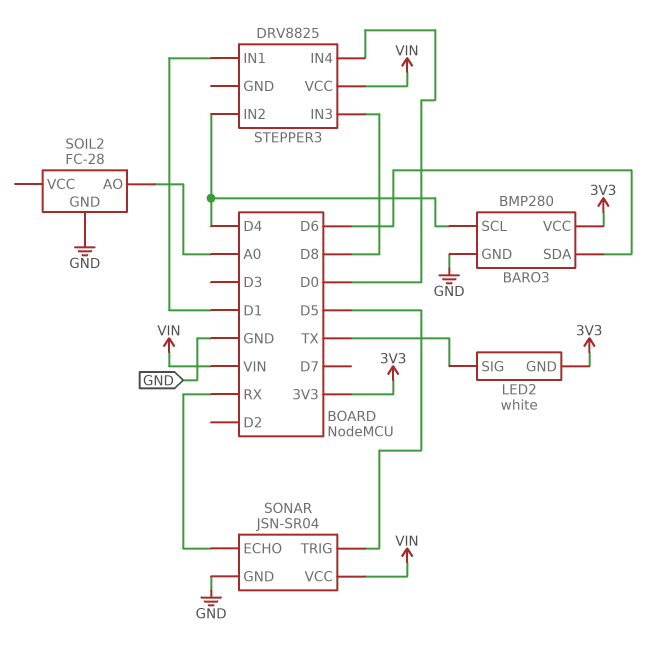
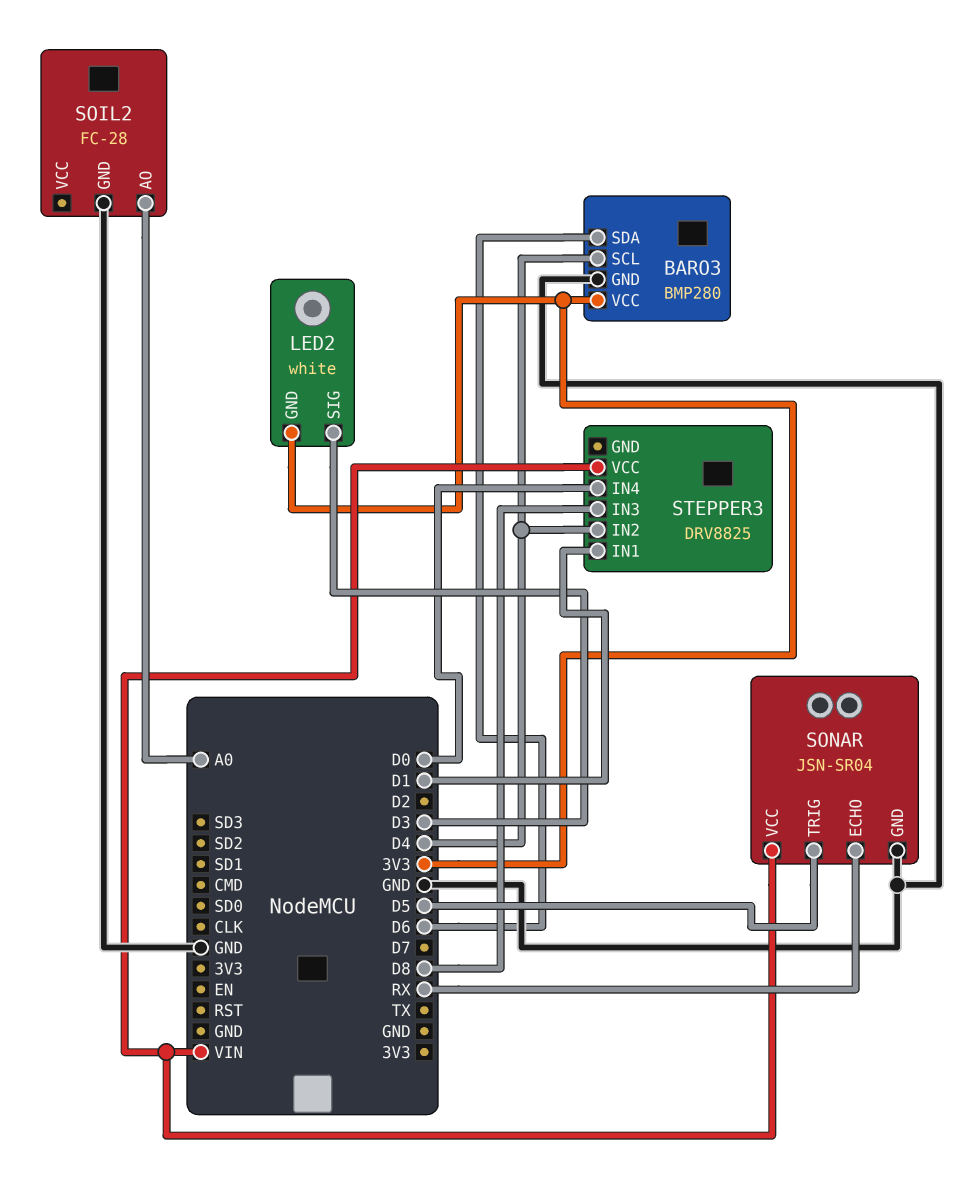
LED2 pin SIG: TX -> D3

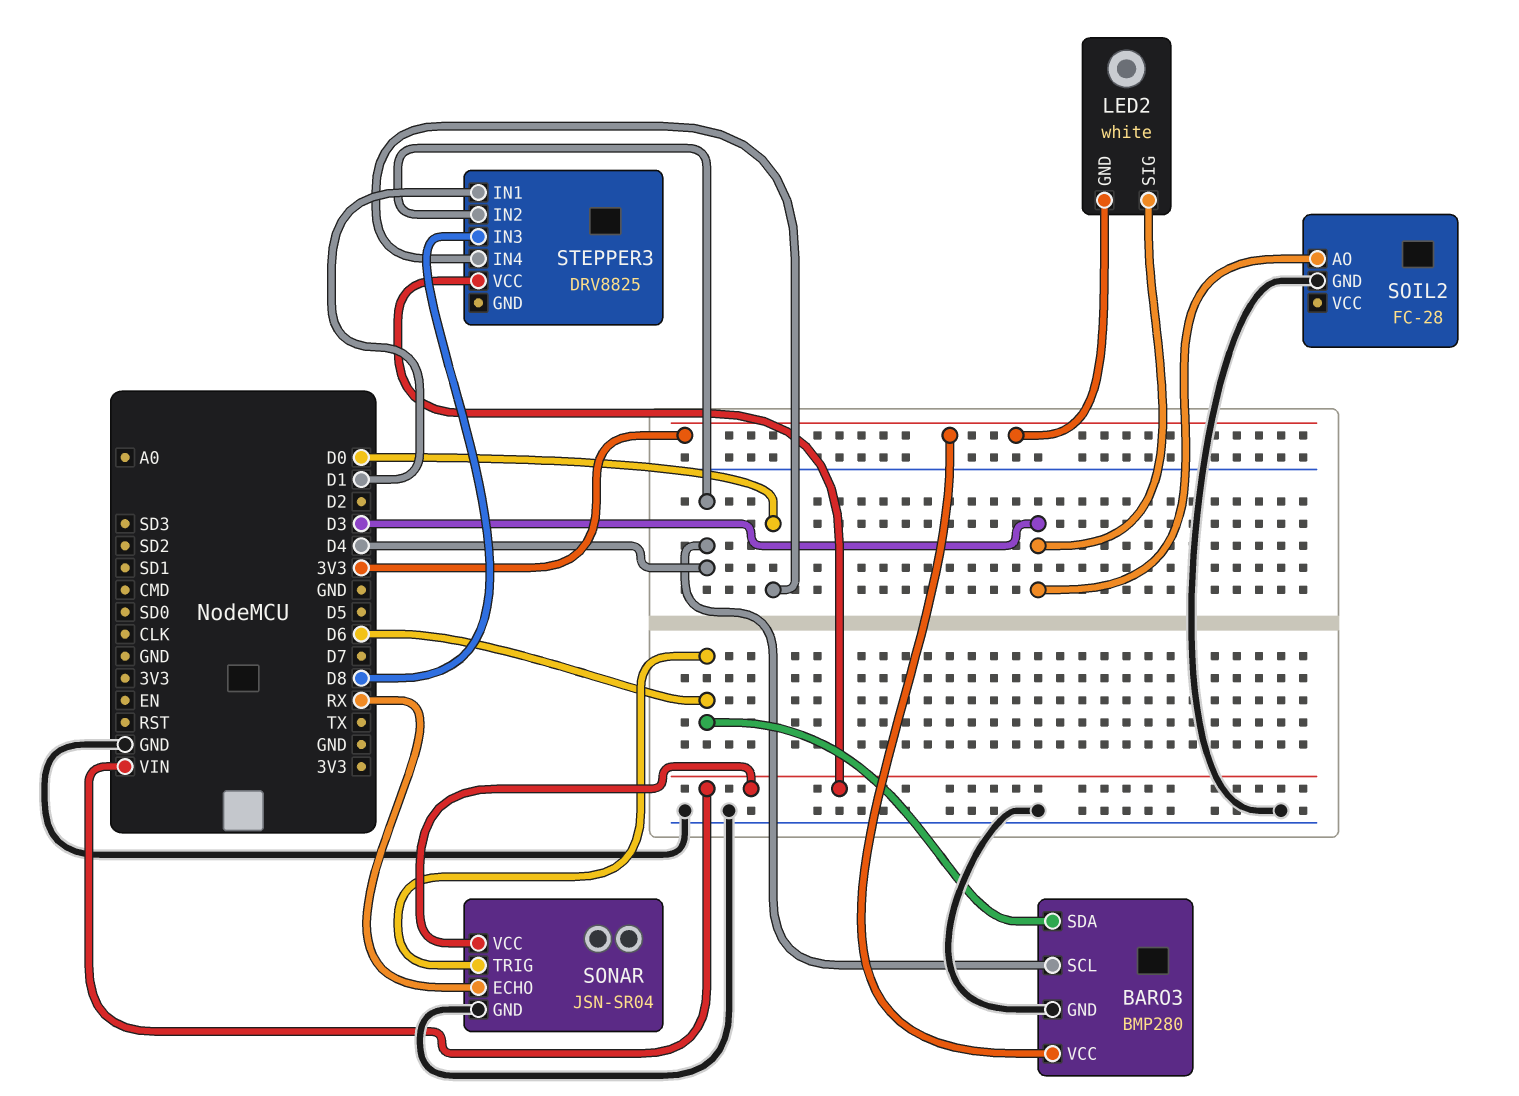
SOIL2 pin AO: A0 -> D3
SONAR pin TRIG: D5 -> D6

